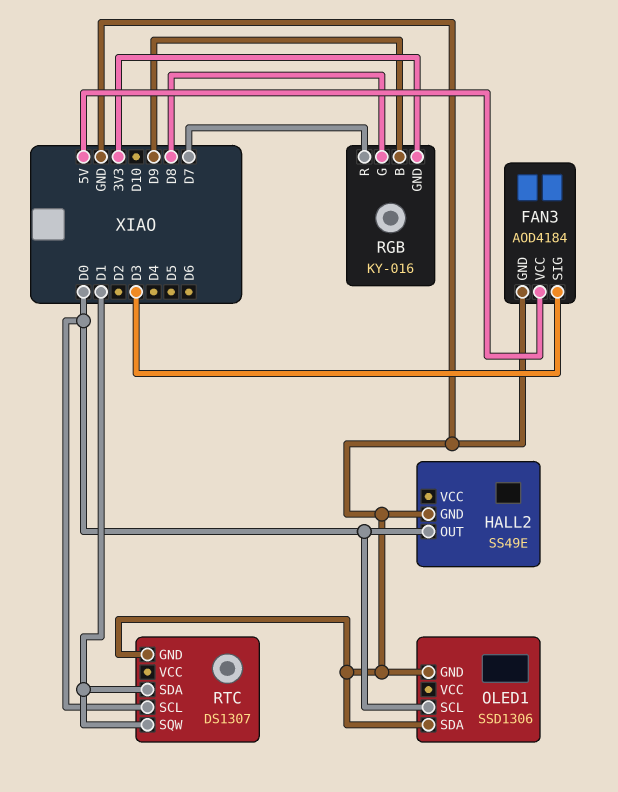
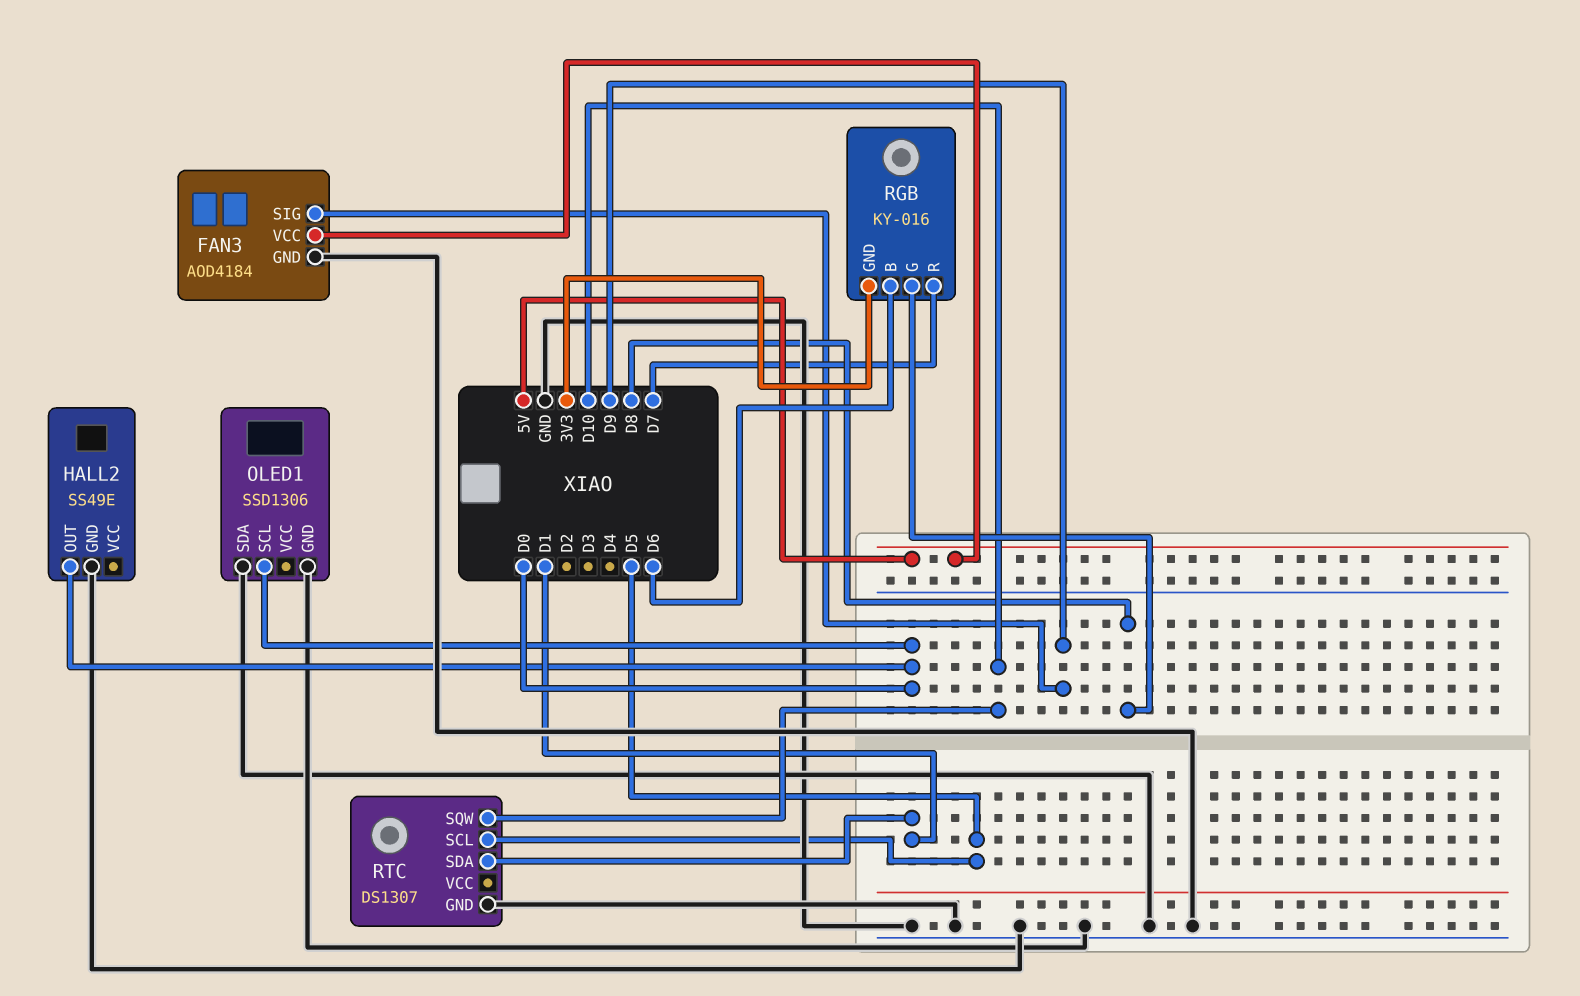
FAN3 pin SIG: D3 -> D9
RGB pin B: D9 -> D6
RTC pin SCL: D0 -> D5
RTC pin SQW: D1 -> D10

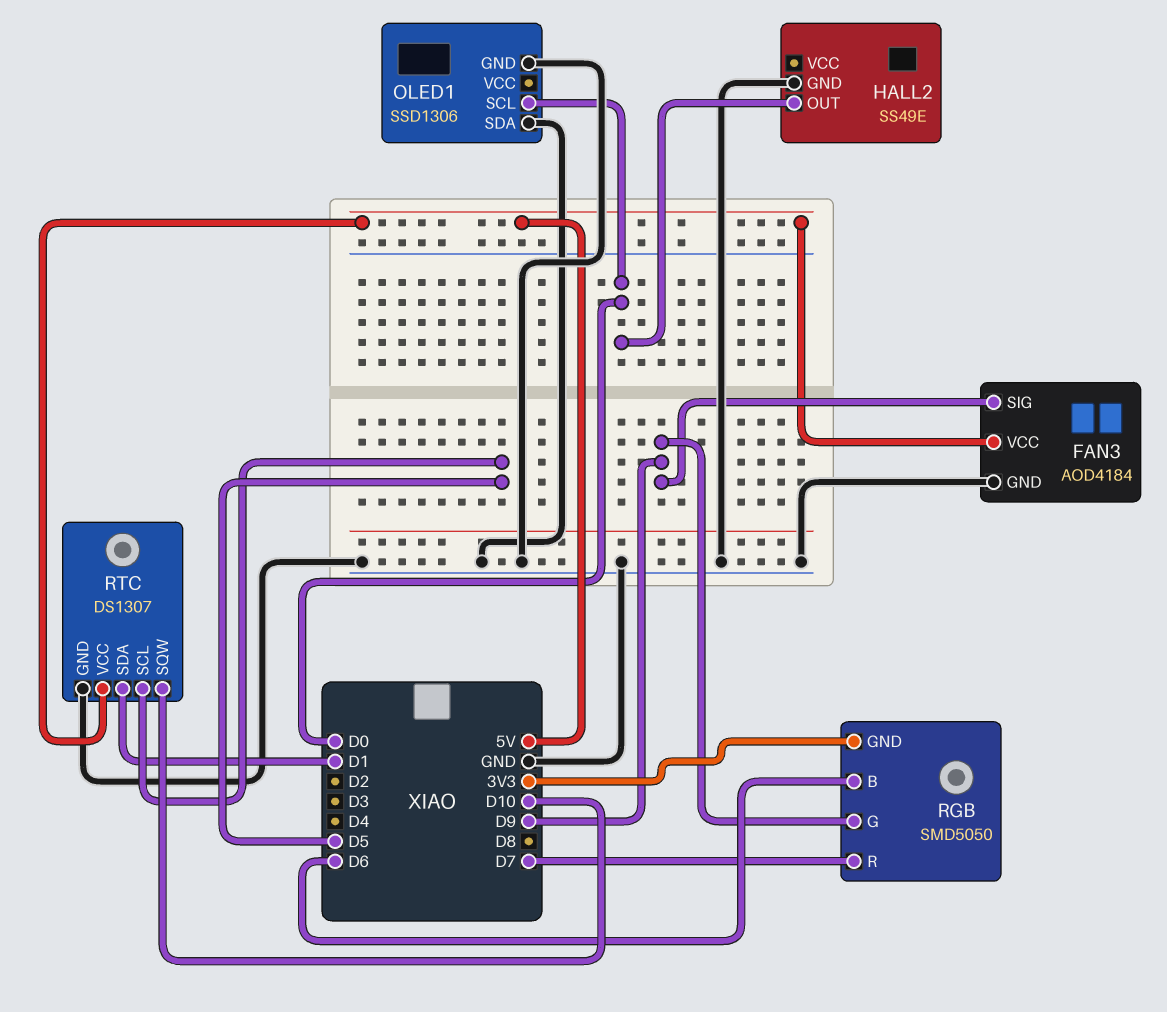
RGB: KY-016 -> SMD5050
RGB pin G: D8 -> D9
RTC pin VCC: none -> 5V

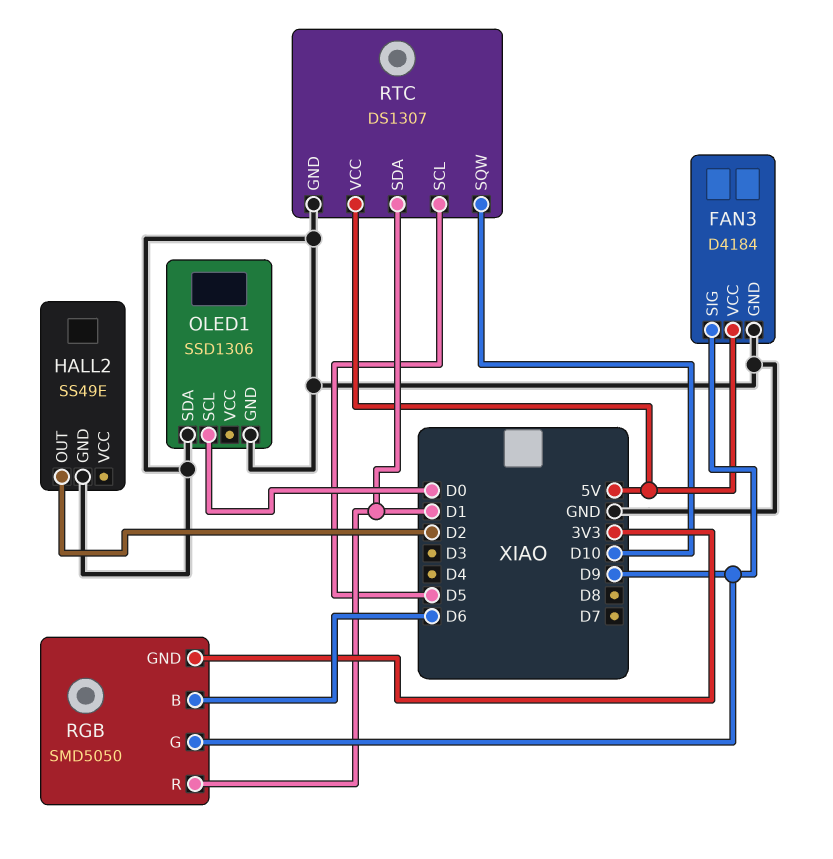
FAN3: AOD4184 -> D4184
HALL2 pin OUT: D0 -> D2
RGB pin R: D7 -> D1

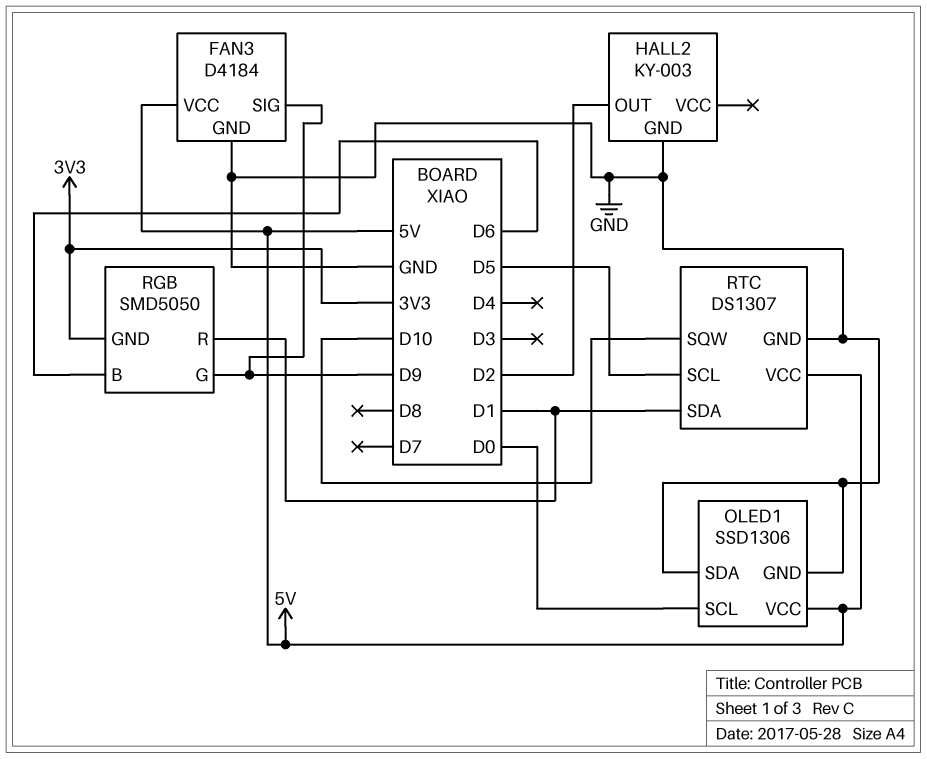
HALL2: SS49E -> KY-003
OLED1 pin VCC: none -> 5V

